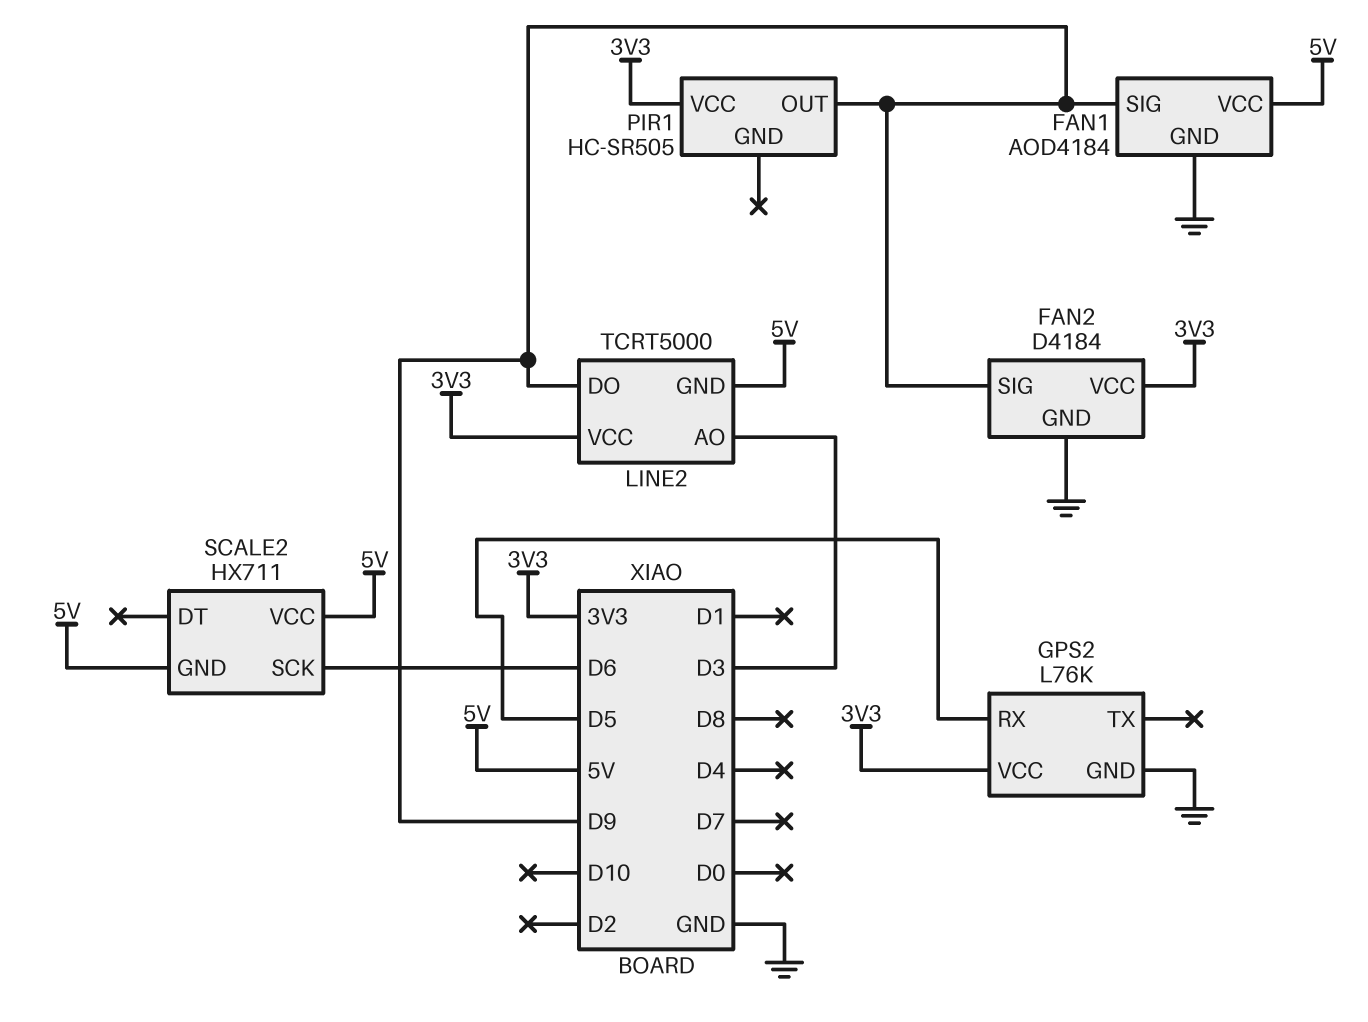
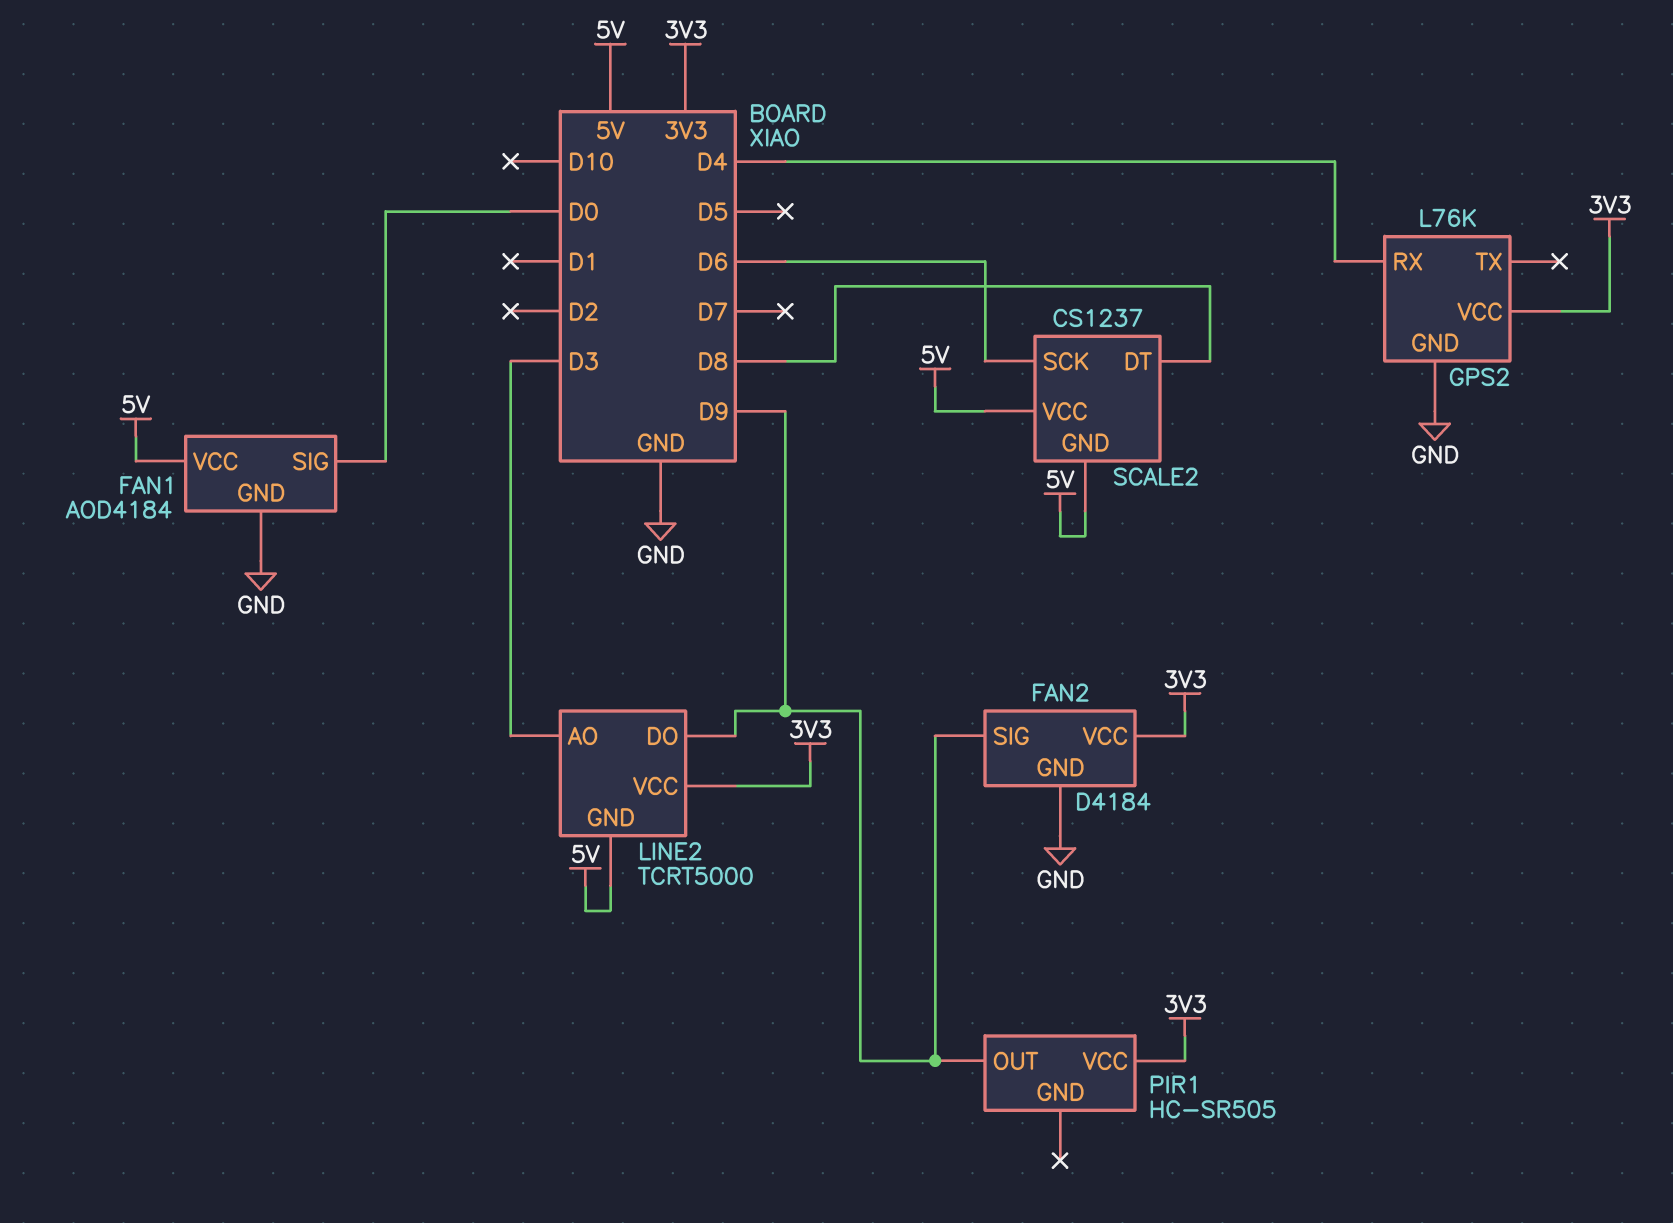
FAN1 pin SIG: D9 -> D0
GPS2 pin RX: D5 -> D4
SCALE2: HX711 -> CS1237
SCALE2 pin DT: none -> D8

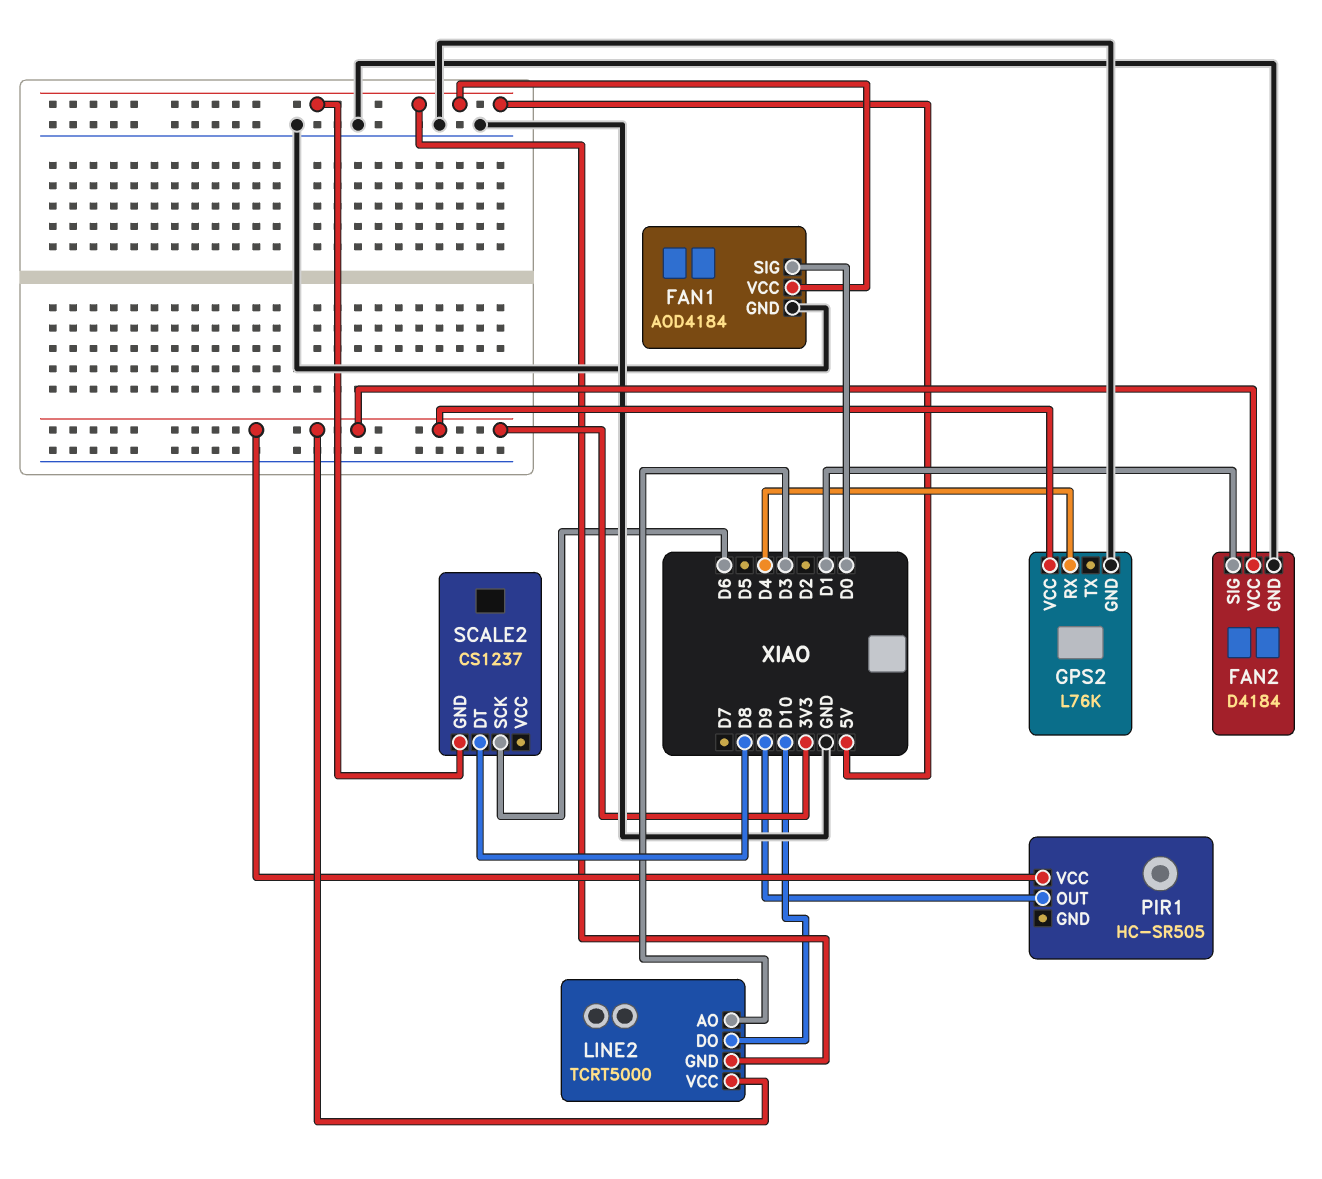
FAN2 pin SIG: D9 -> D1
LINE2 pin DO: D9 -> D10
SCALE2 pin VCC: 5V -> none

